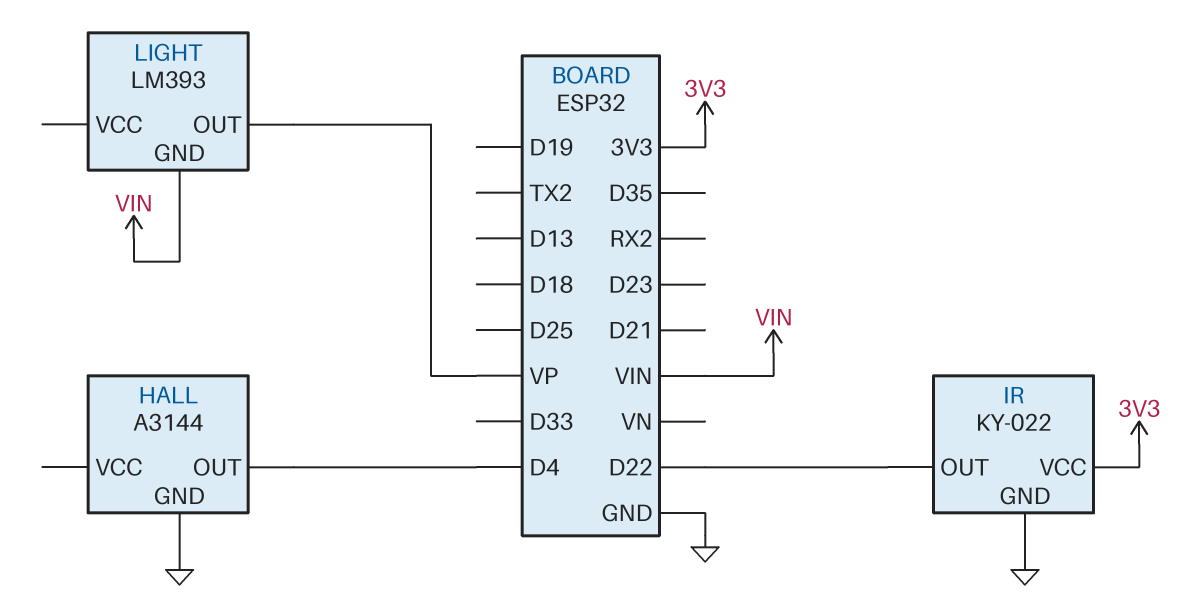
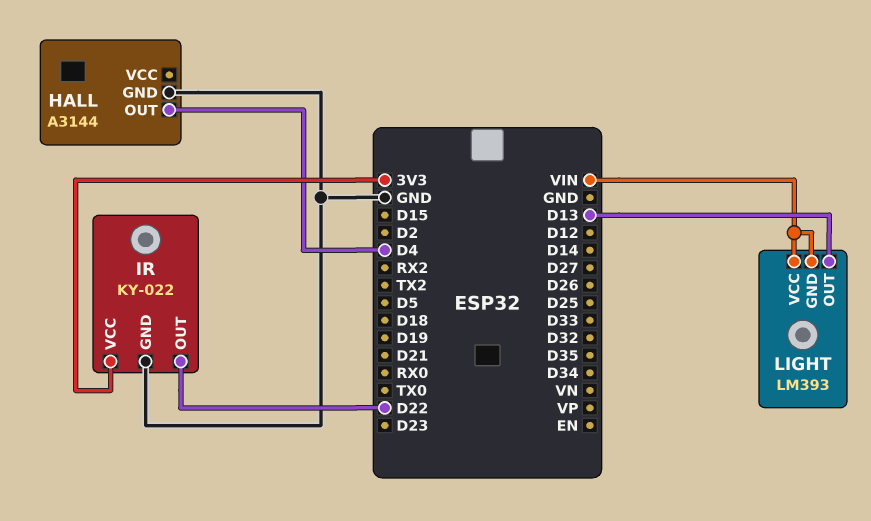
LIGHT pin OUT: VP -> D13
LIGHT pin VCC: none -> VIN

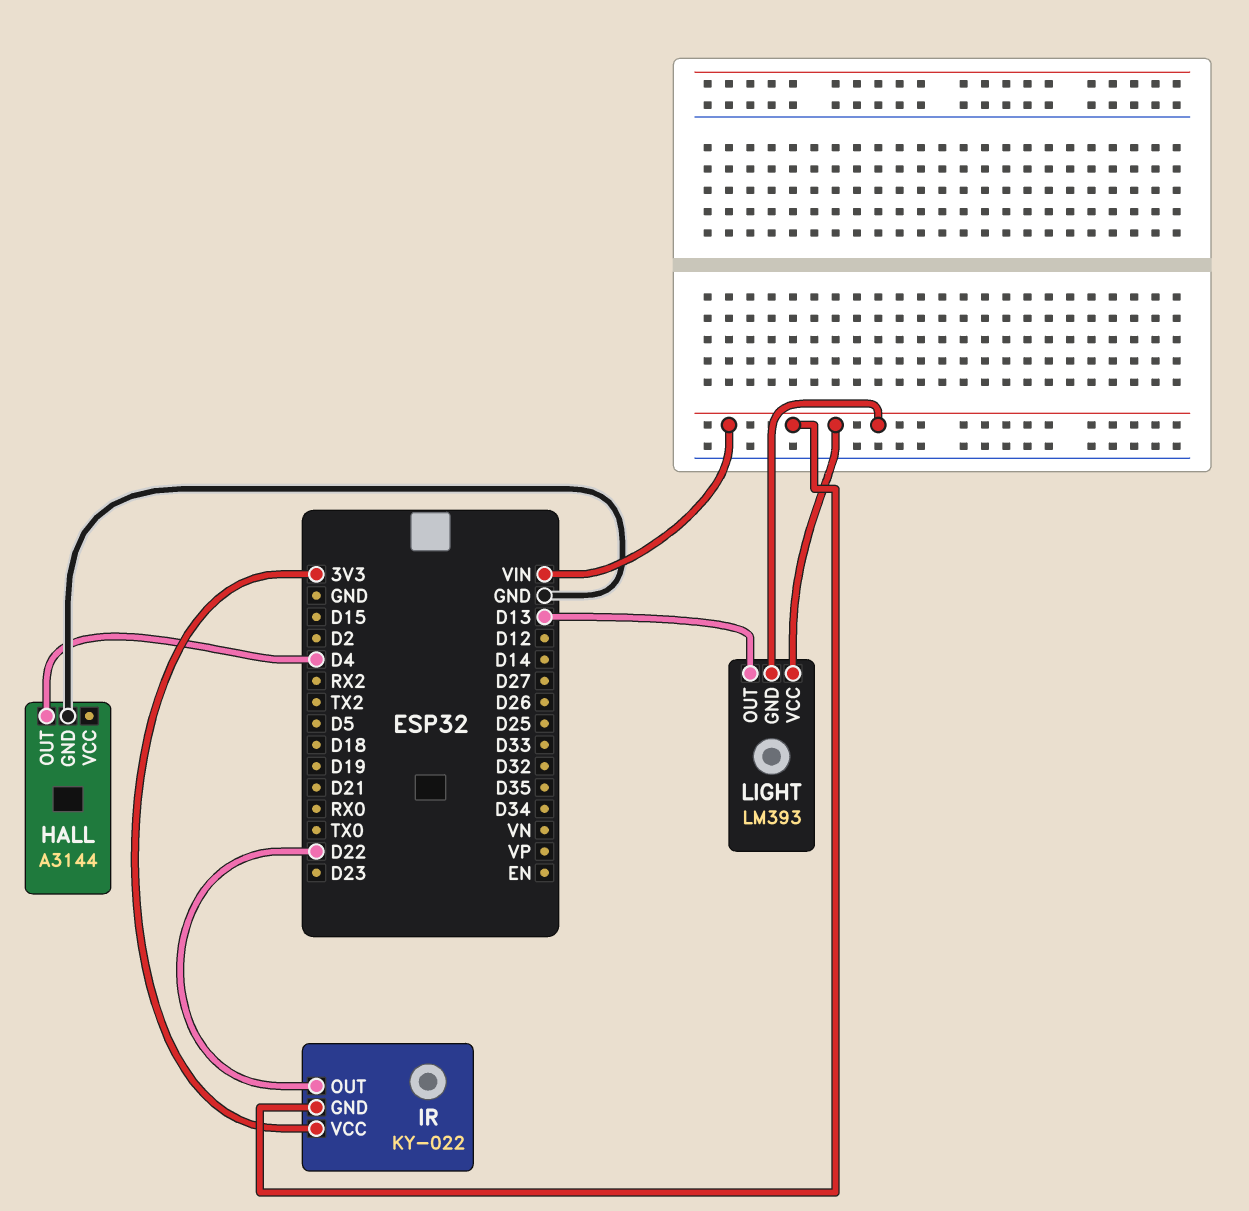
IR pin GND: GND -> VIN

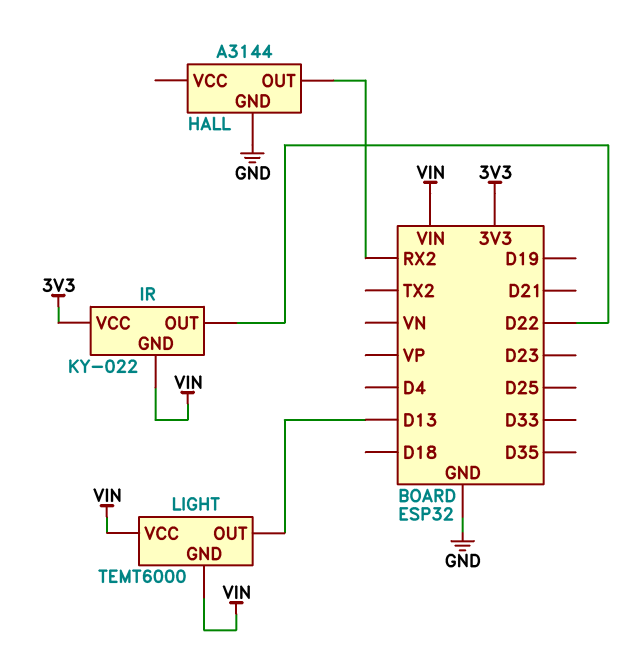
HALL pin OUT: D4 -> RX2
LIGHT: LM393 -> TEMT6000

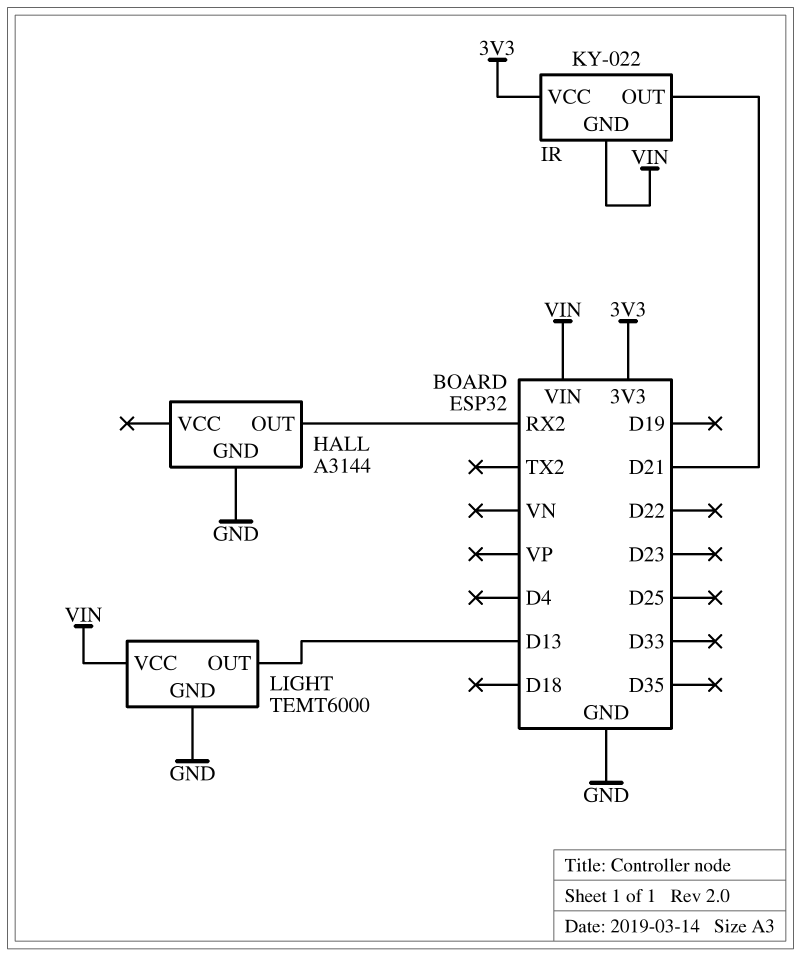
IR pin OUT: D22 -> D21
LIGHT pin GND: VIN -> GND

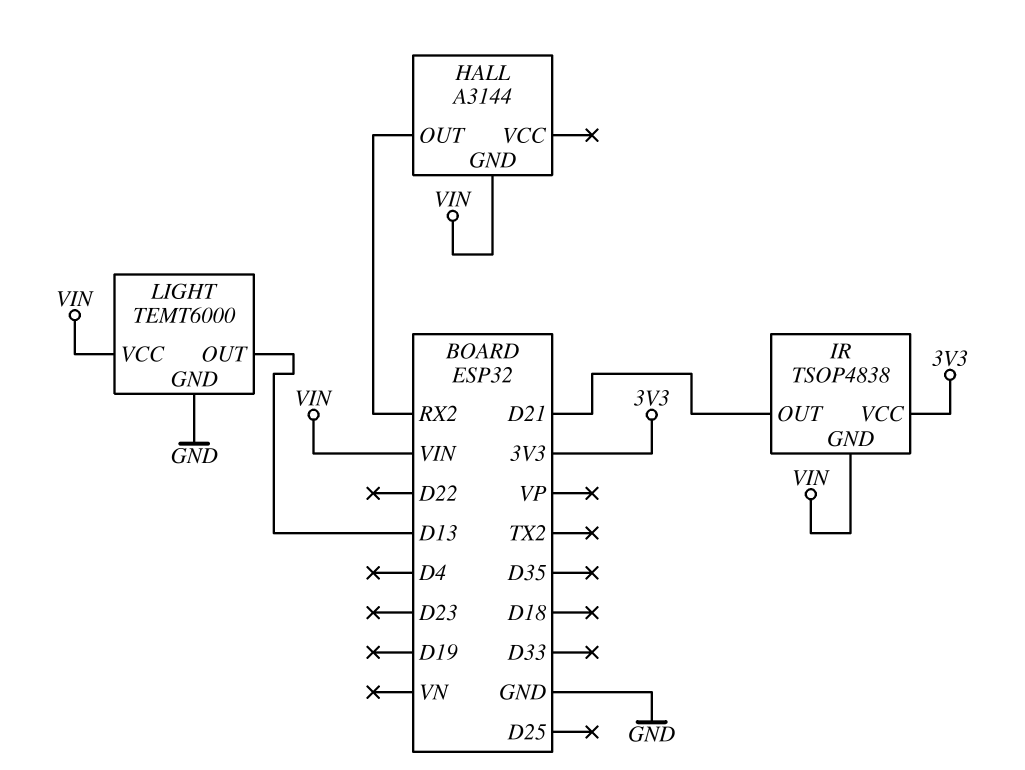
HALL pin GND: GND -> VIN
IR: KY-022 -> TSOP4838

